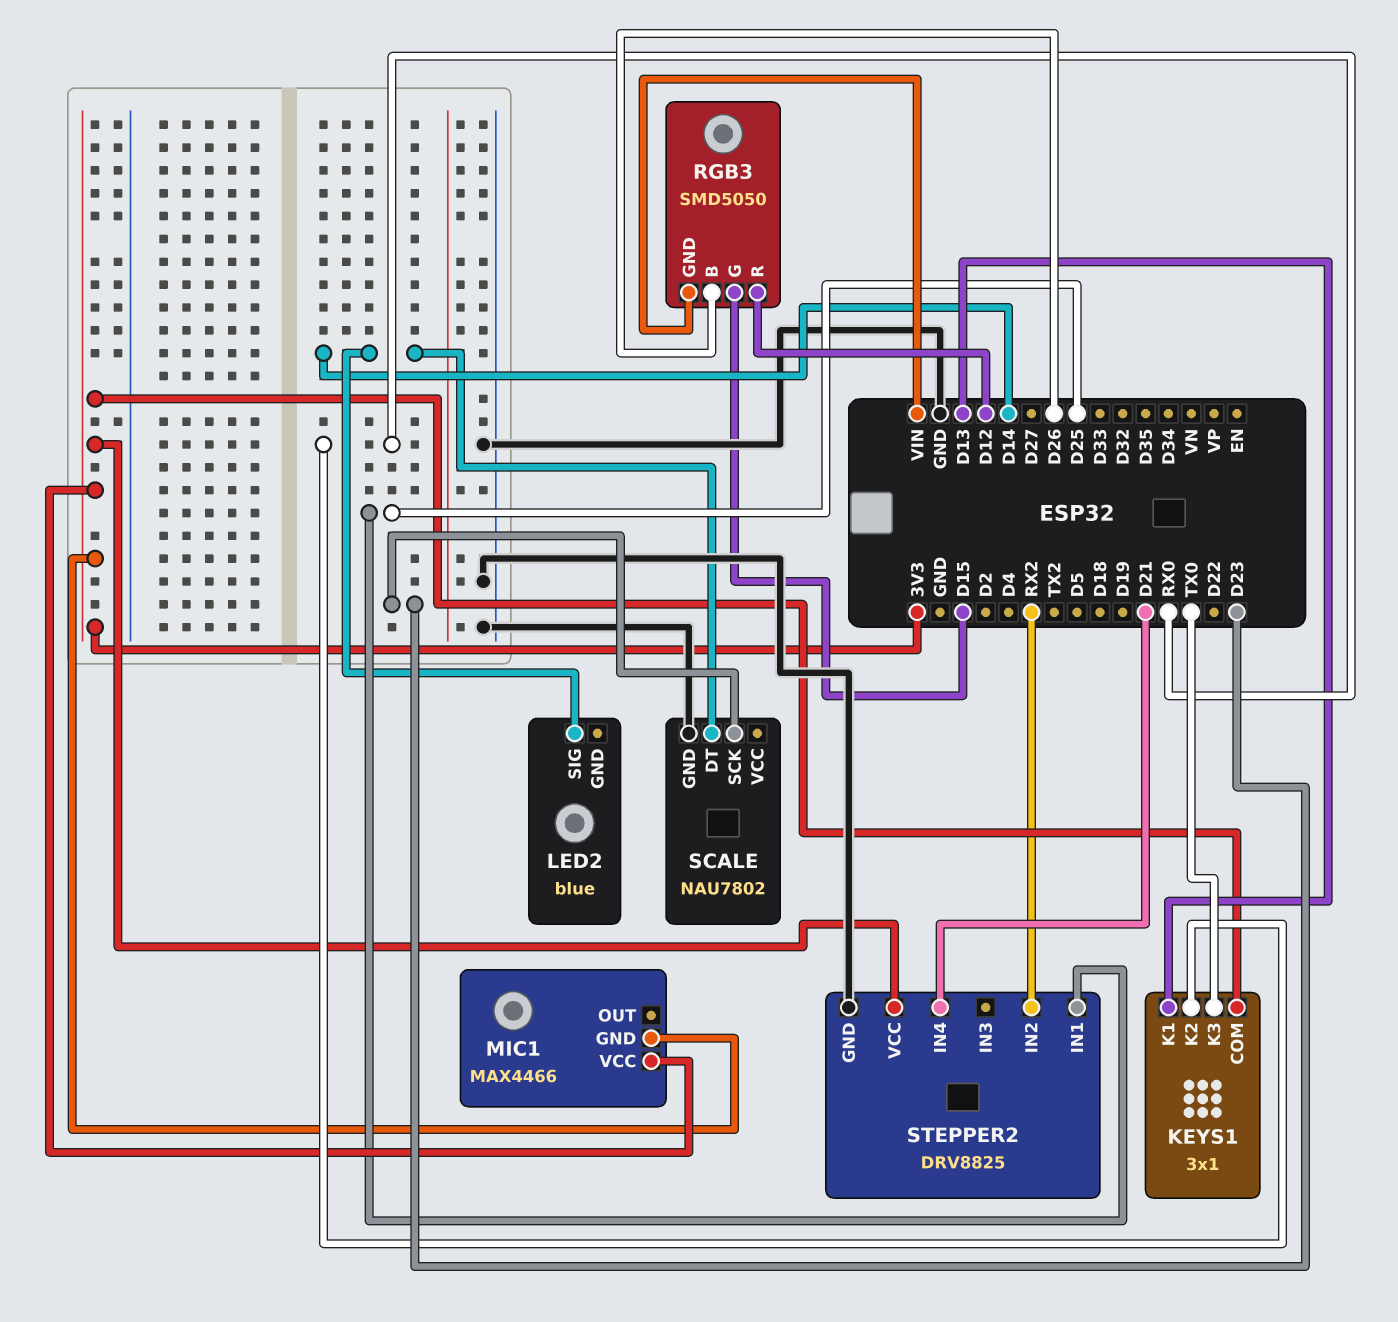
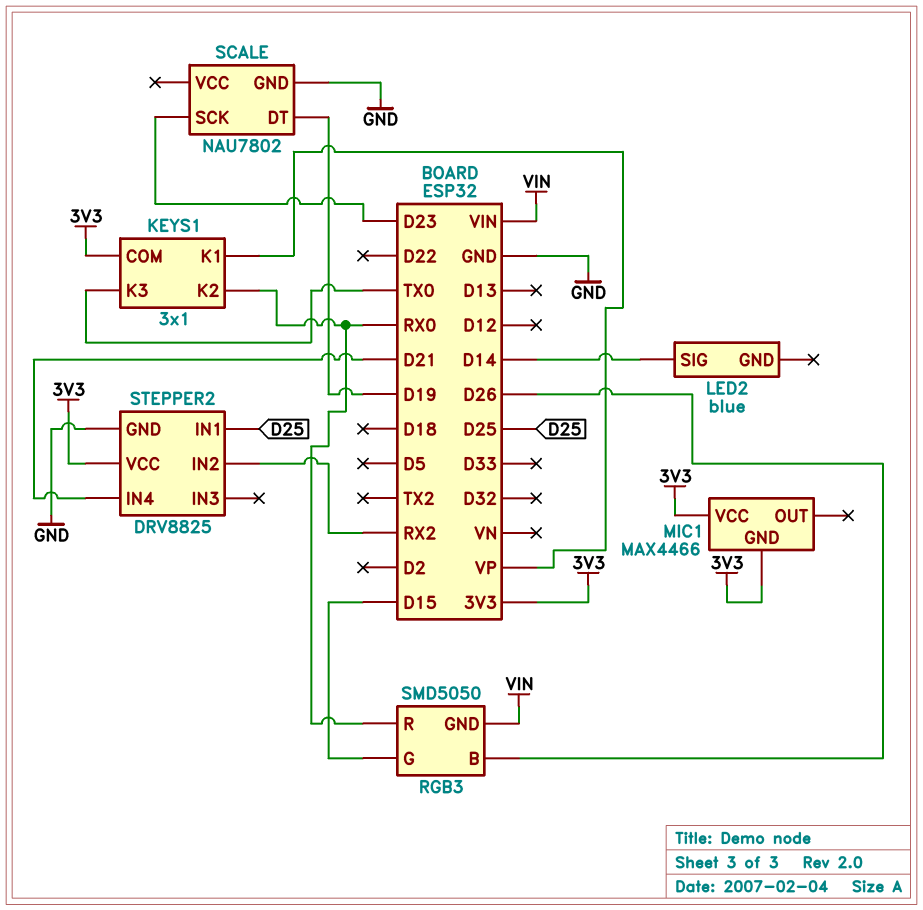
KEYS1 pin K1: D13 -> VP
RGB3 pin R: D12 -> RX0
SCALE pin DT: D14 -> D19

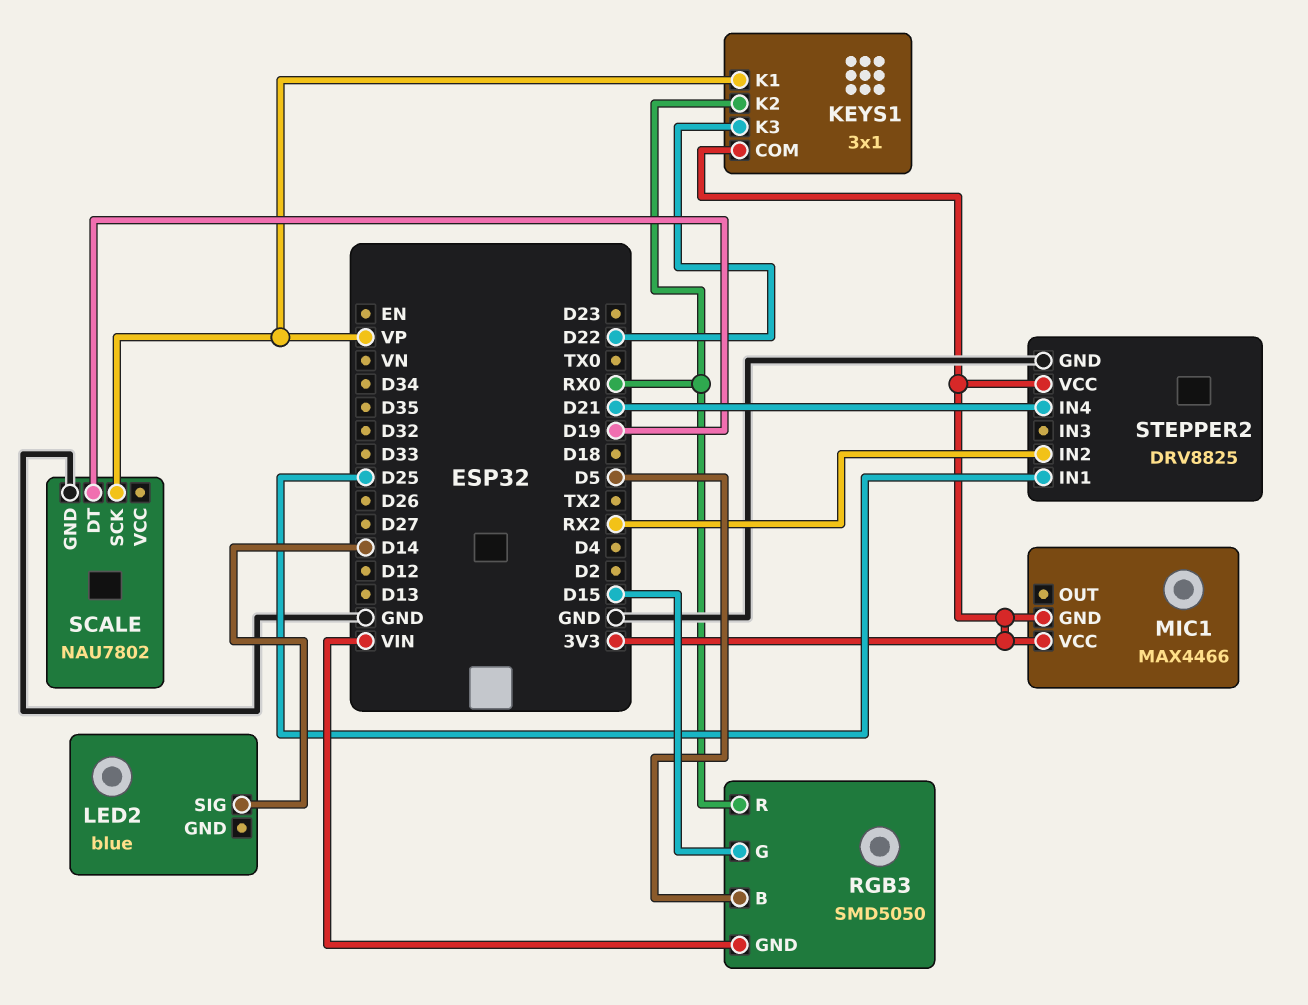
KEYS1 pin K3: TX0 -> D22
RGB3 pin B: D26 -> D5
SCALE pin SCK: D23 -> VP

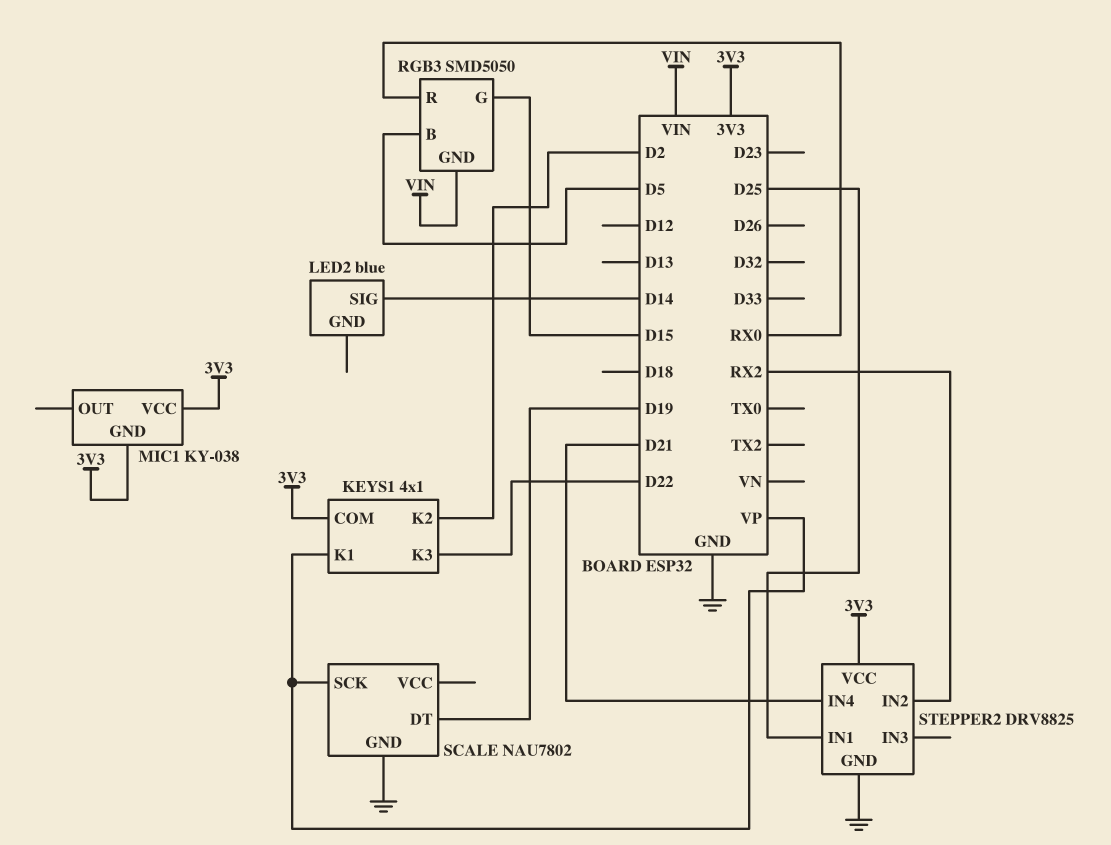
KEYS1: 3x1 -> 4x1
KEYS1 pin K2: RX0 -> D2
MIC1: MAX4466 -> KY-038

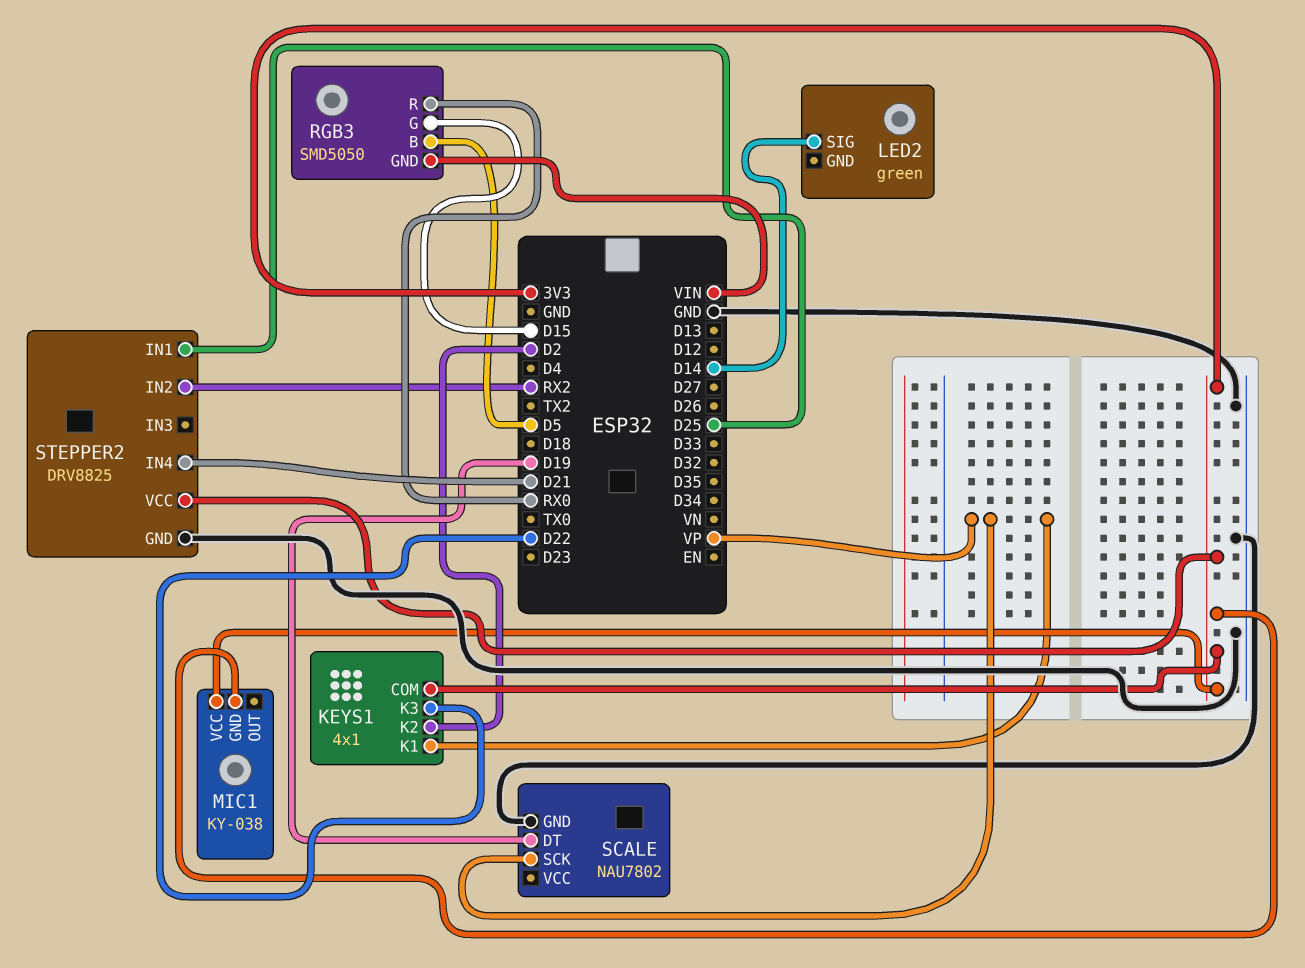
LED2: blue -> green

